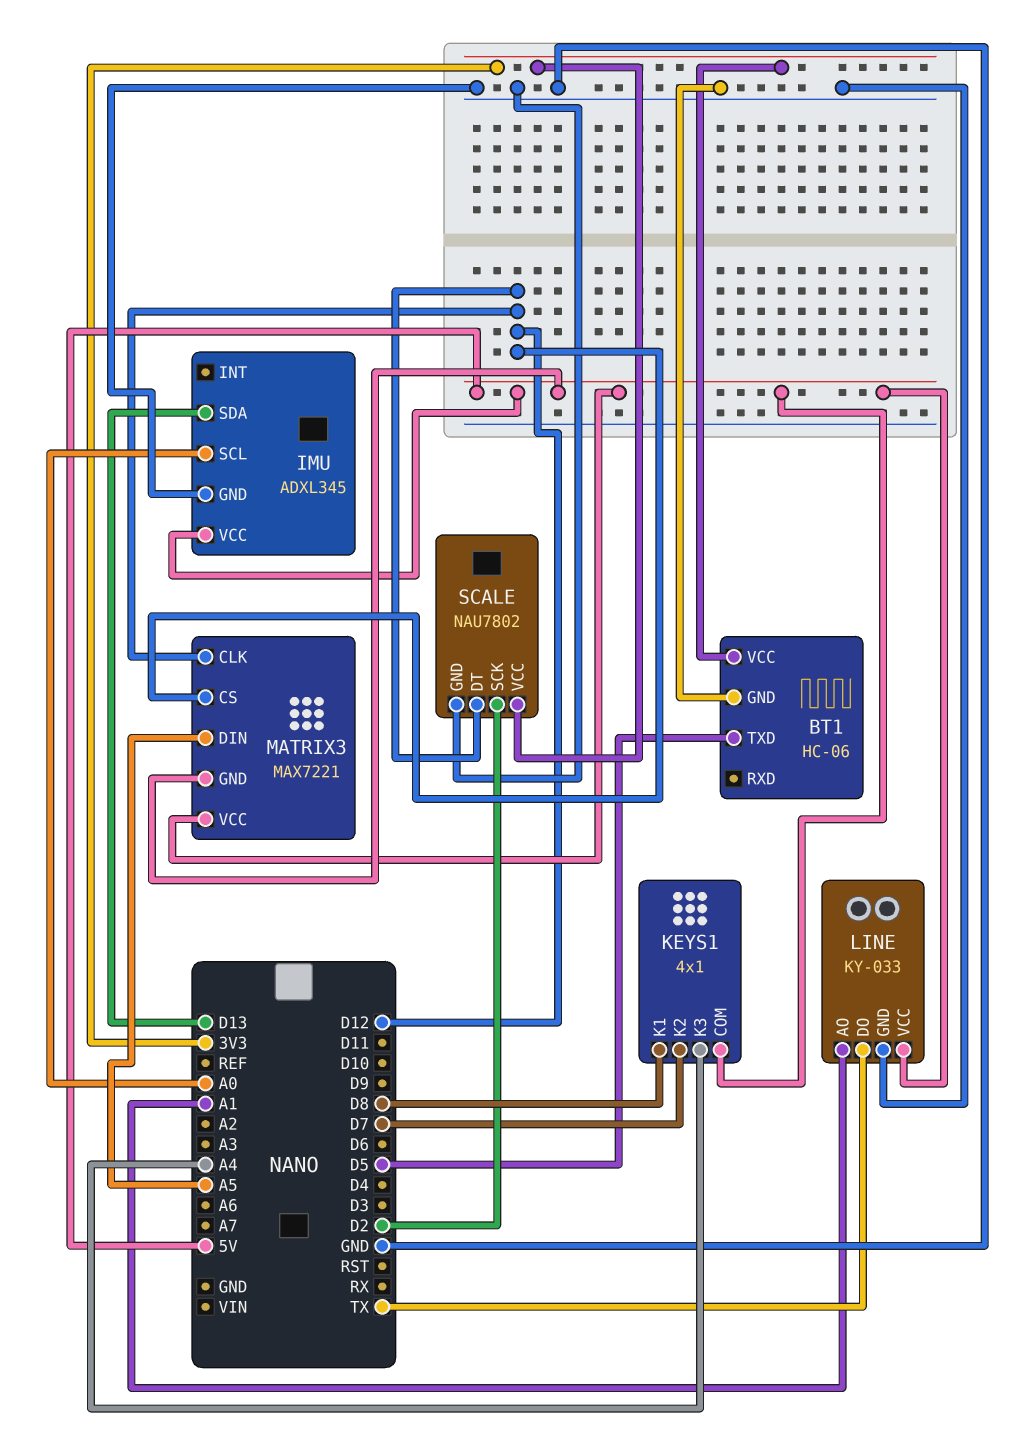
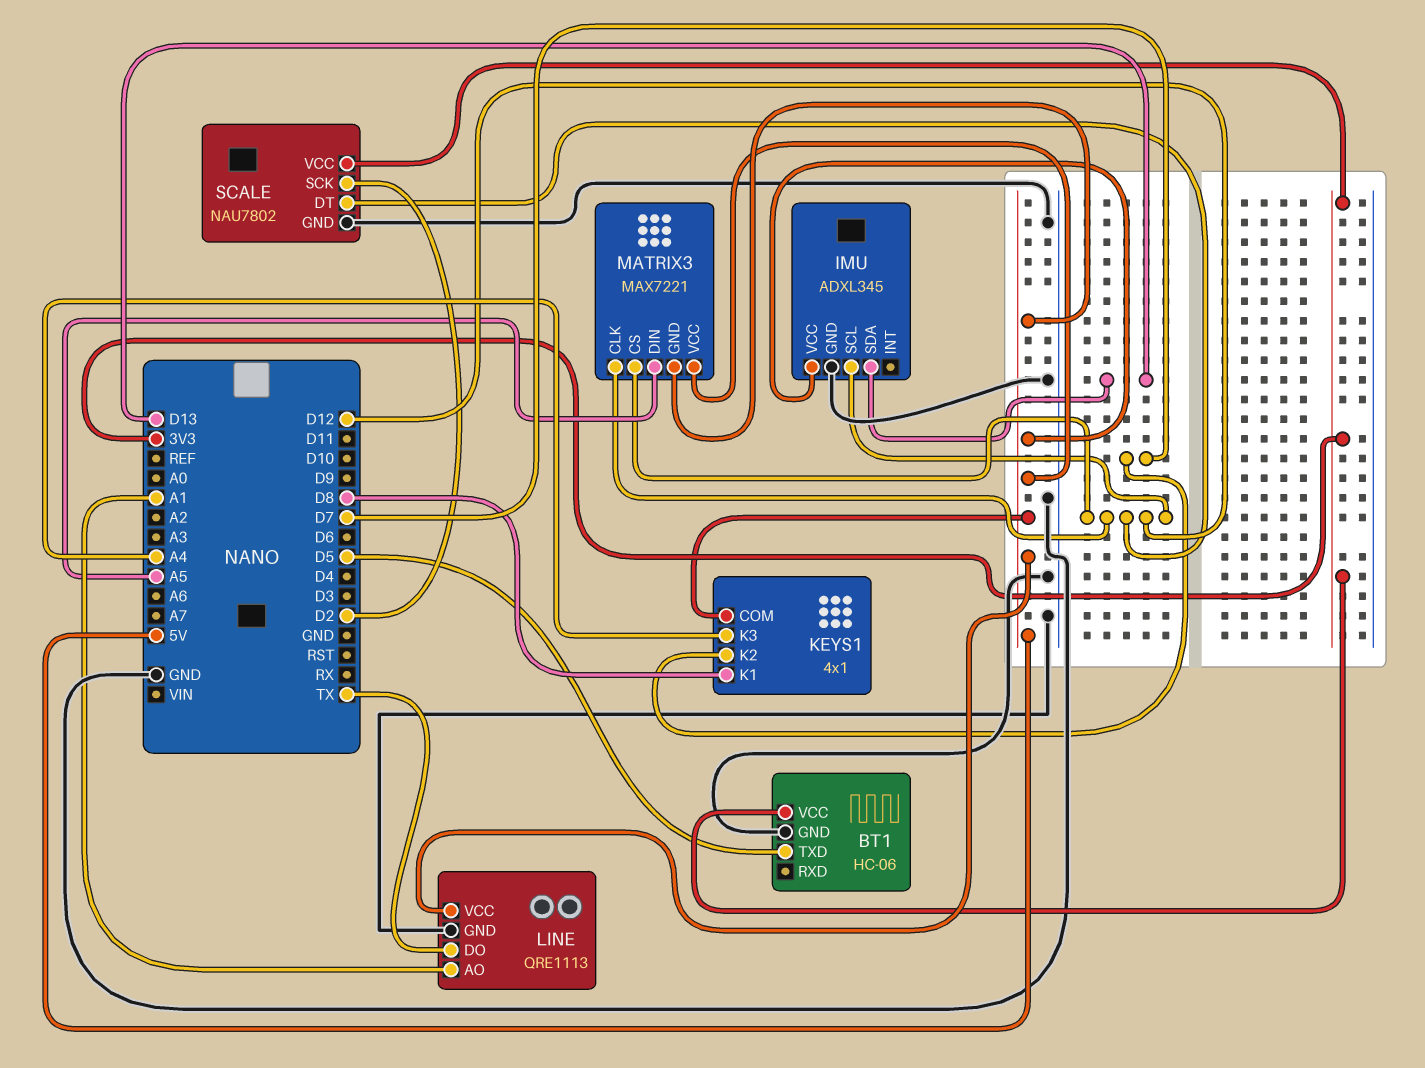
IMU pin SCL: A0 -> D12
LINE: KY-033 -> QRE1113

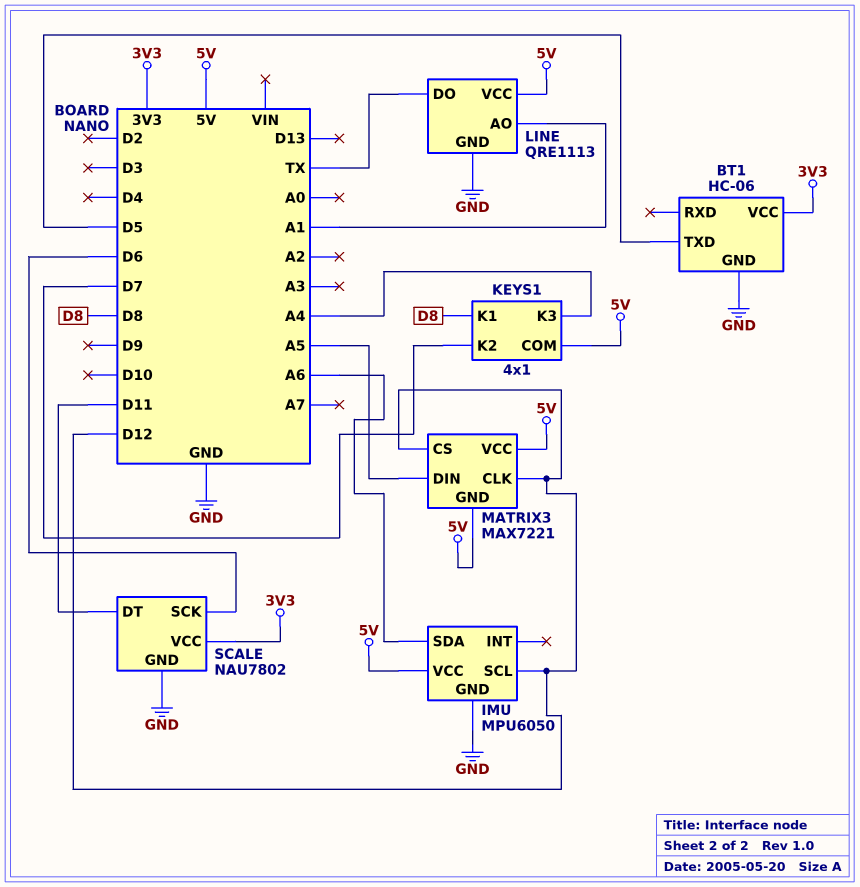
IMU: ADXL345 -> MPU6050
IMU pin SDA: D13 -> A6
SCALE pin DT: D12 -> D11
SCALE pin SCK: D2 -> D6

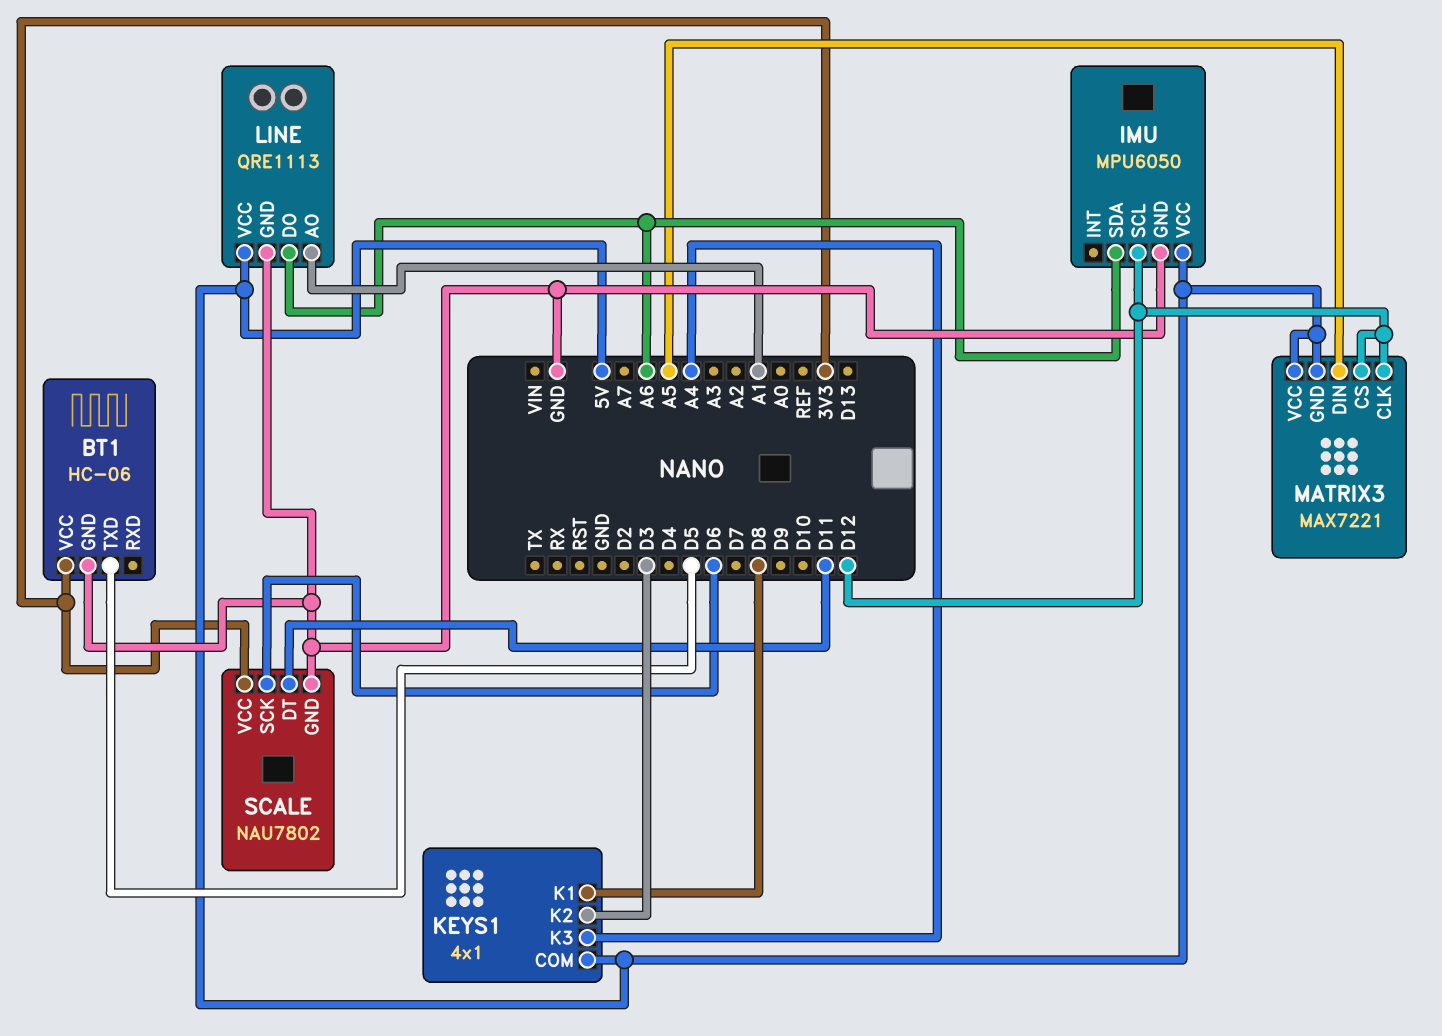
KEYS1 pin K2: D7 -> D3
LINE pin DO: TX -> A6

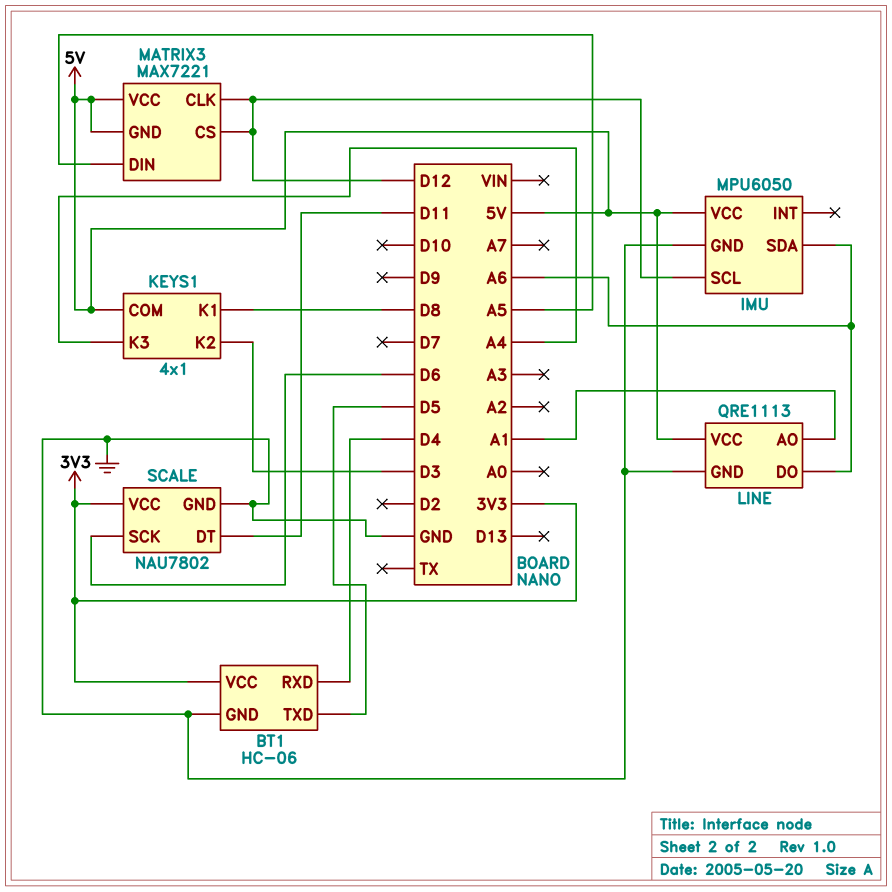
BT1 pin RXD: none -> D4

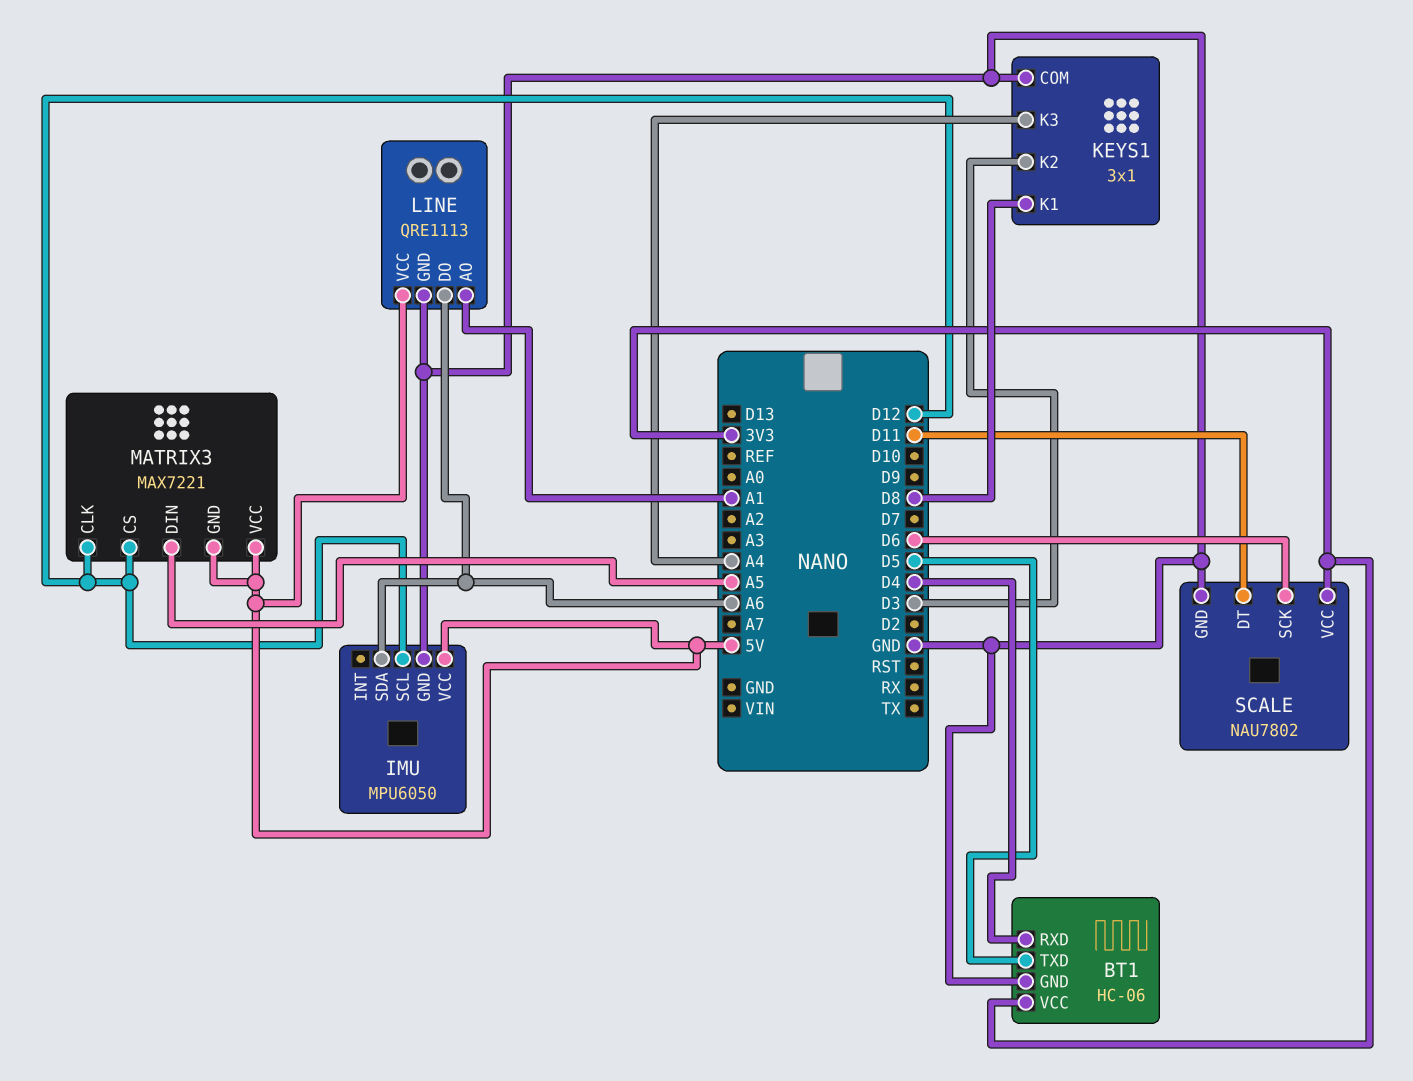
KEYS1: 4x1 -> 3x1
KEYS1 pin COM: 5V -> GND

